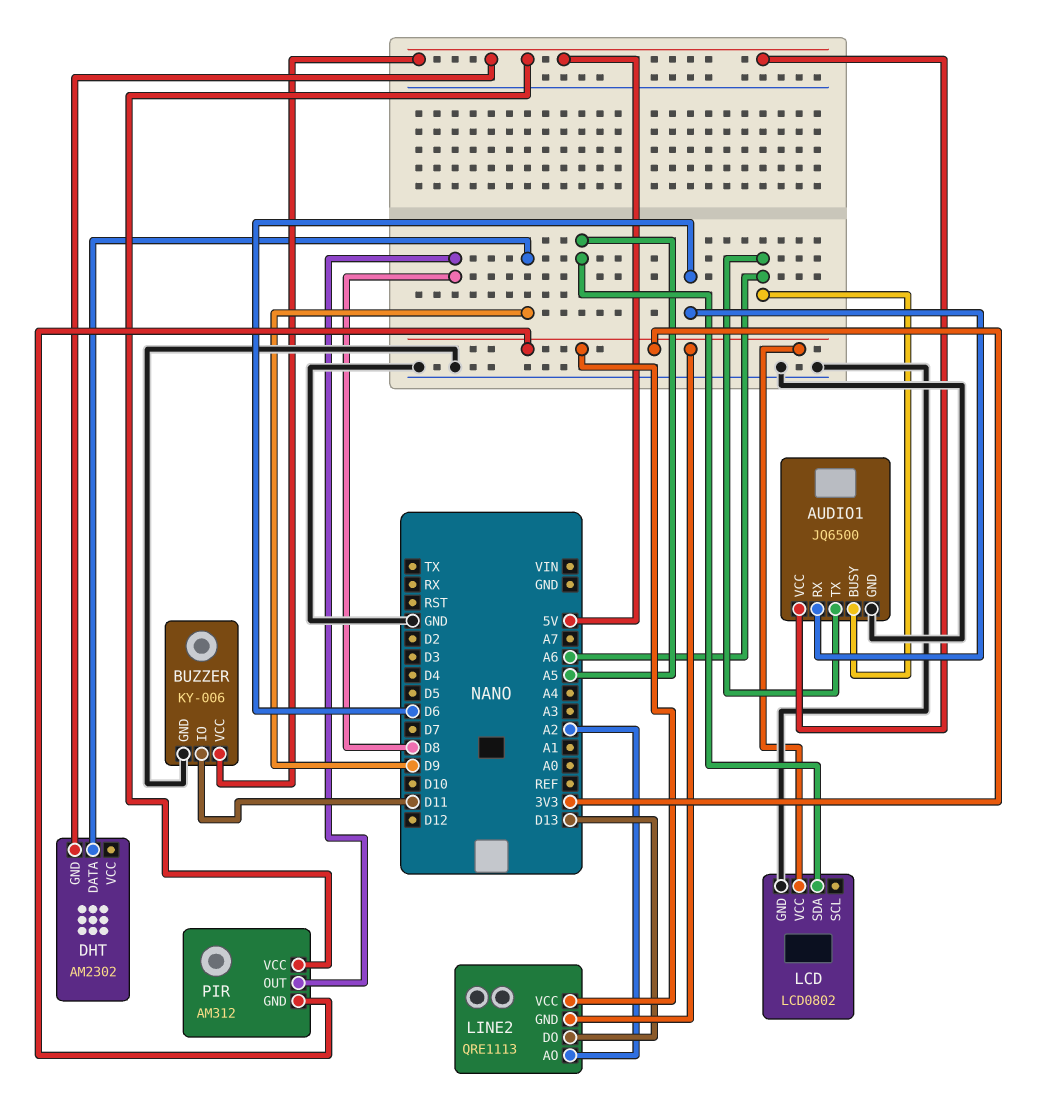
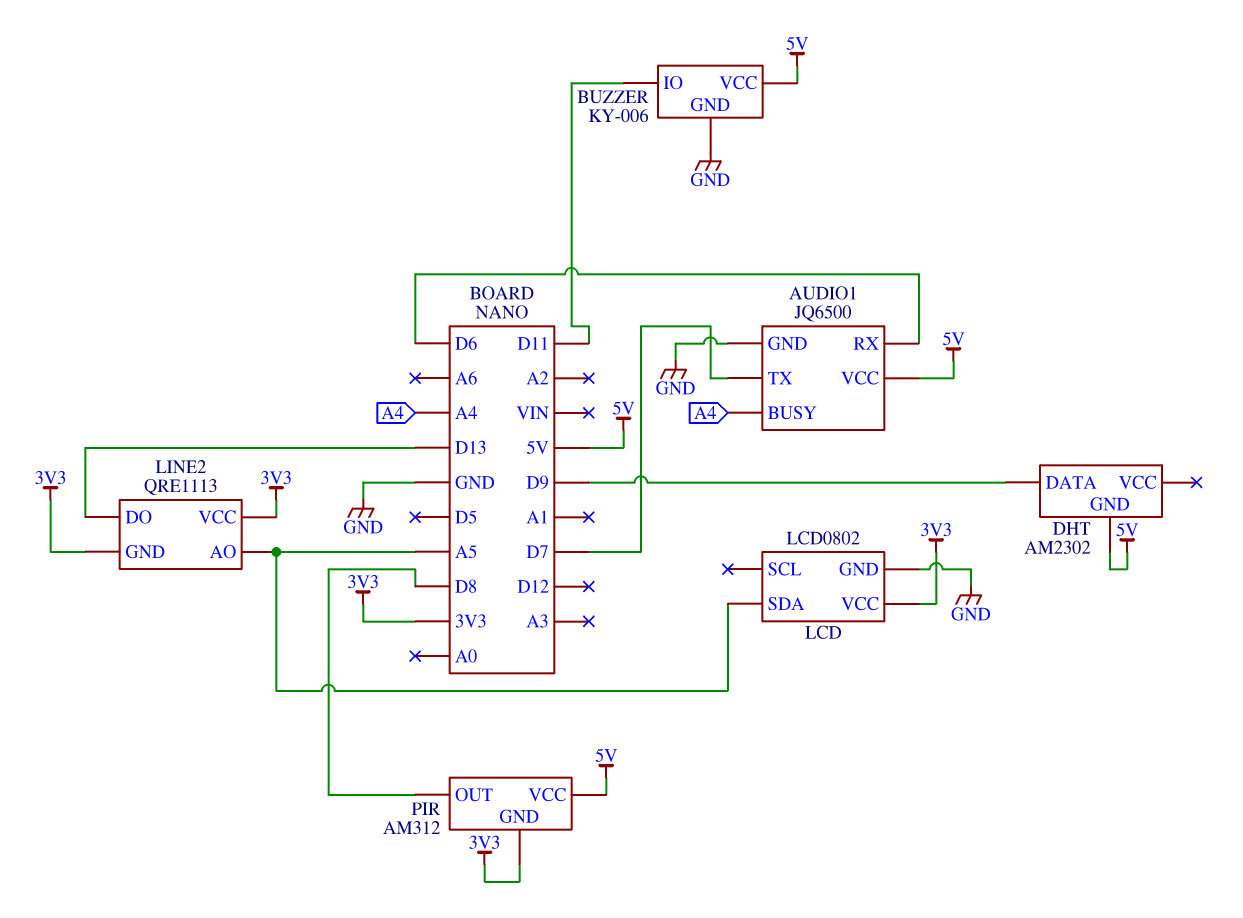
AUDIO1 pin BUSY: A6 -> A4
AUDIO1 pin TX: A6 -> D7
LINE2 pin AO: A2 -> A5

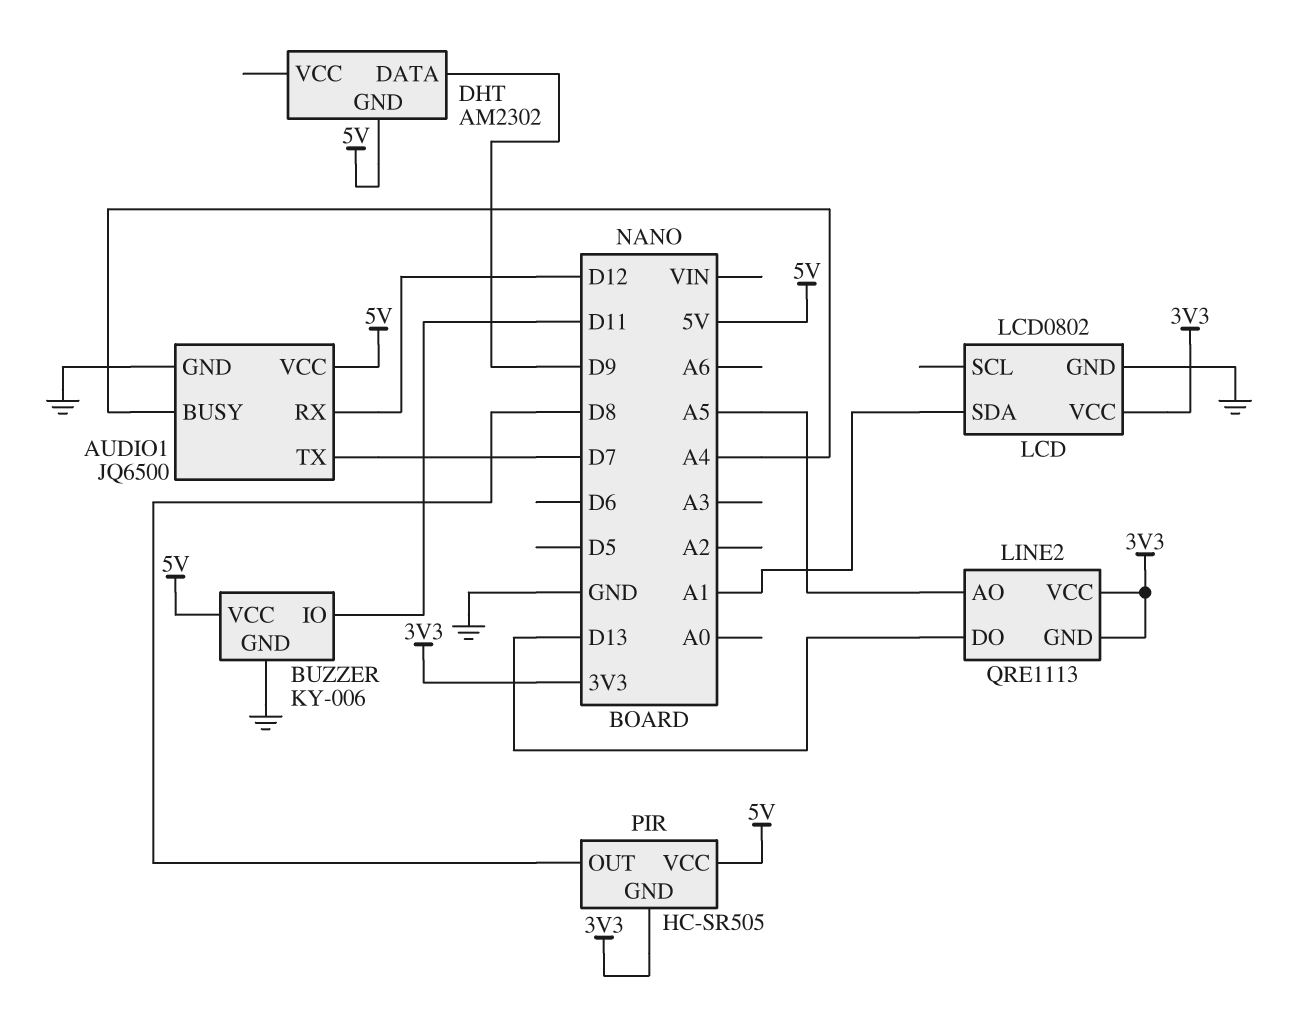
AUDIO1 pin RX: D6 -> D12
LCD pin SDA: A5 -> A1
PIR: AM312 -> HC-SR505

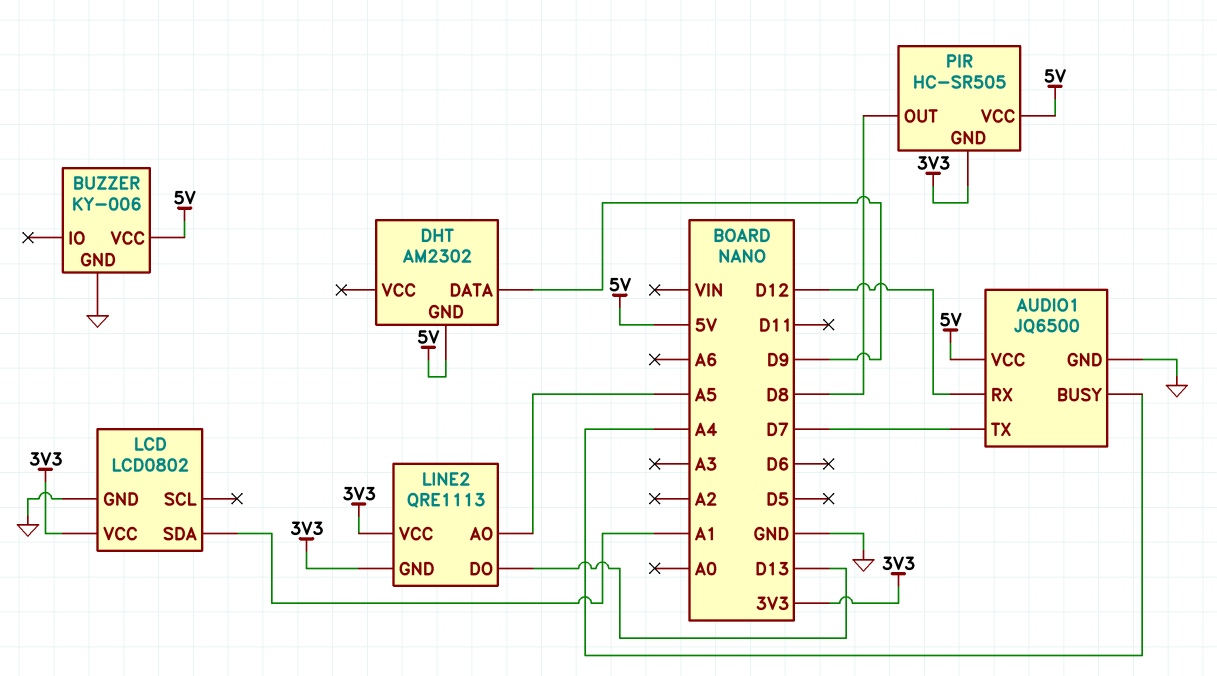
BUZZER pin IO: D11 -> none

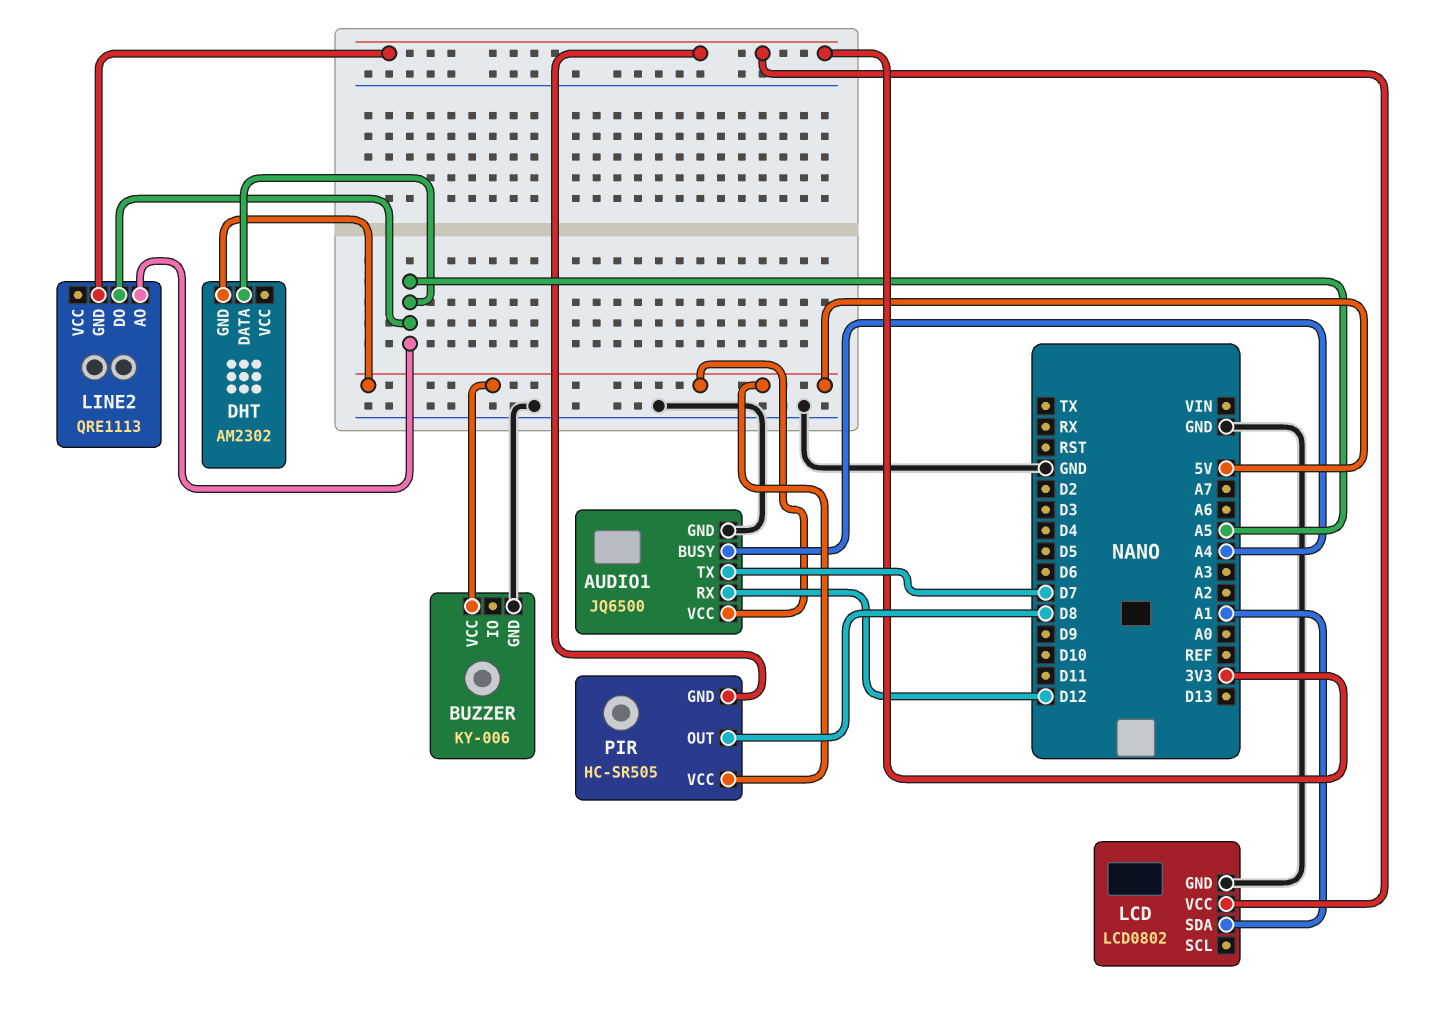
DHT pin DATA: D9 -> A5
LINE2 pin DO: D13 -> A5
LINE2 pin VCC: 3V3 -> none

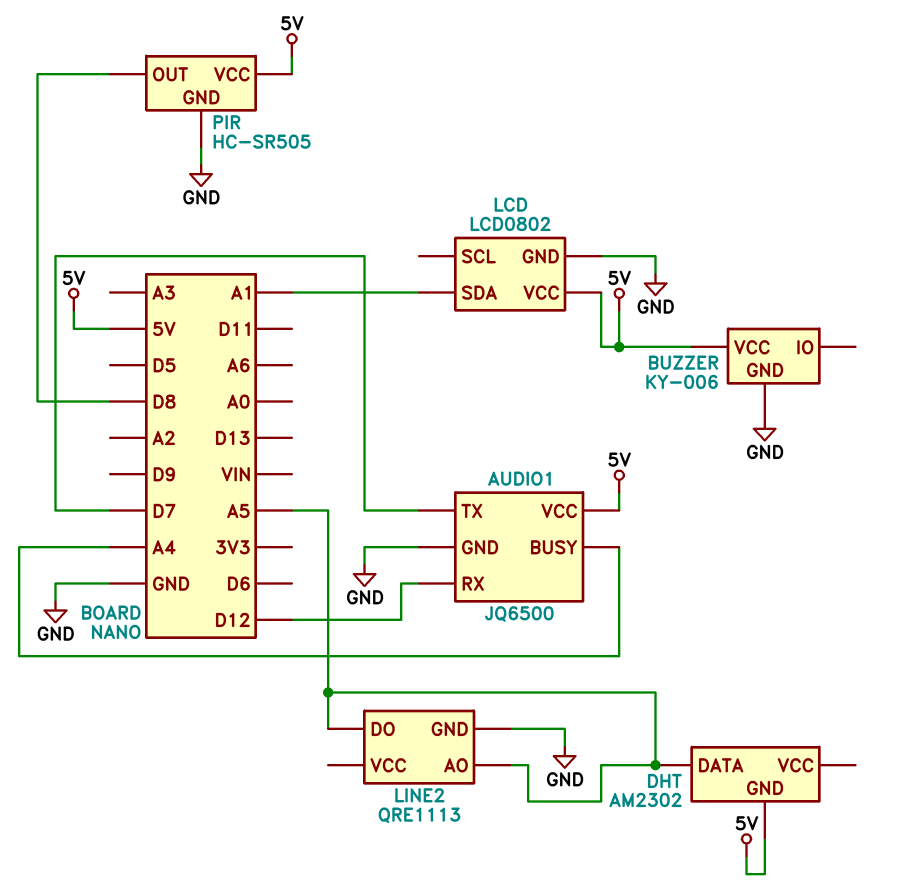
LCD pin VCC: 3V3 -> 5V
LINE2 pin GND: 3V3 -> GND
PIR pin GND: 3V3 -> GND

